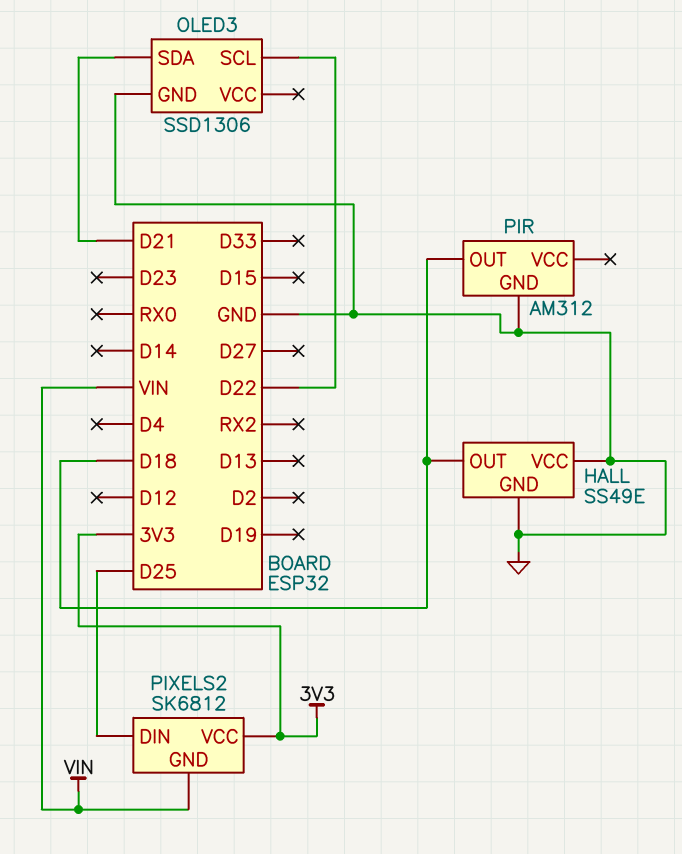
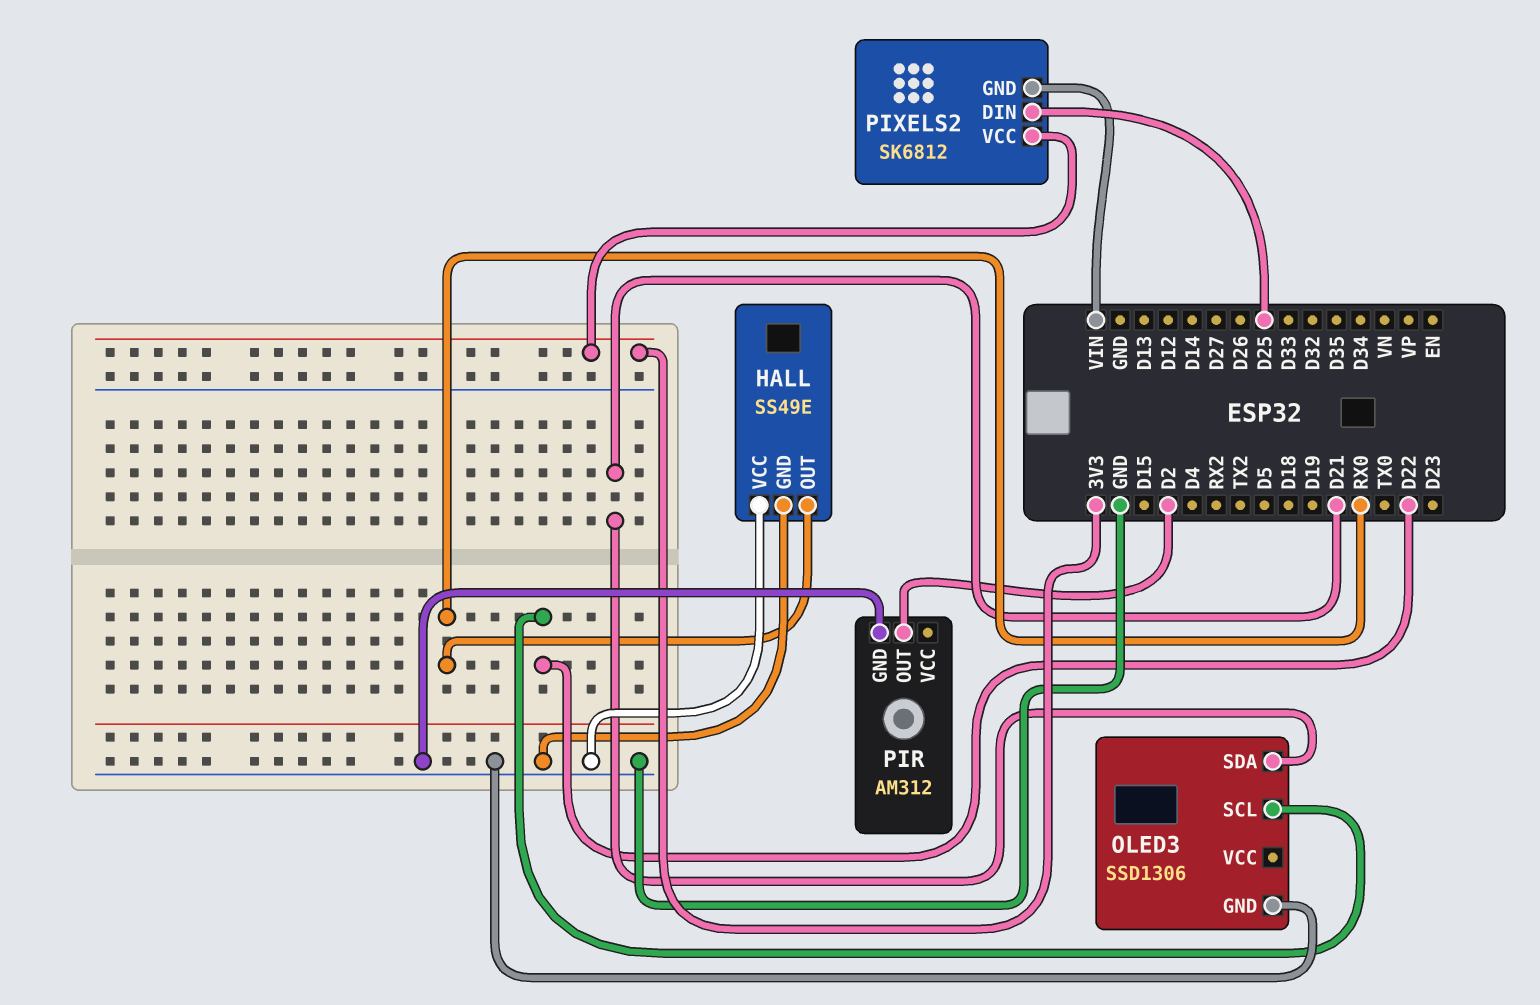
HALL pin OUT: D18 -> RX0
PIR pin OUT: D18 -> D2

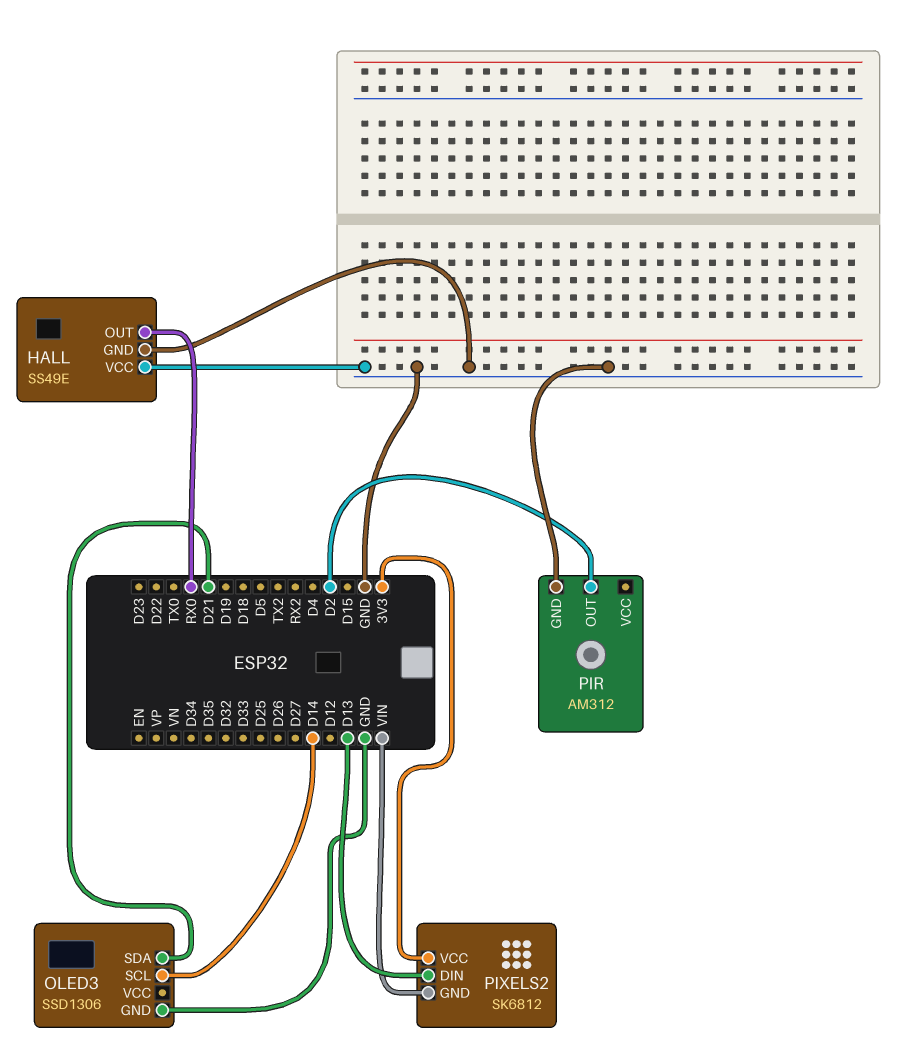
OLED3 pin SCL: D22 -> D14
PIXELS2 pin DIN: D25 -> D13

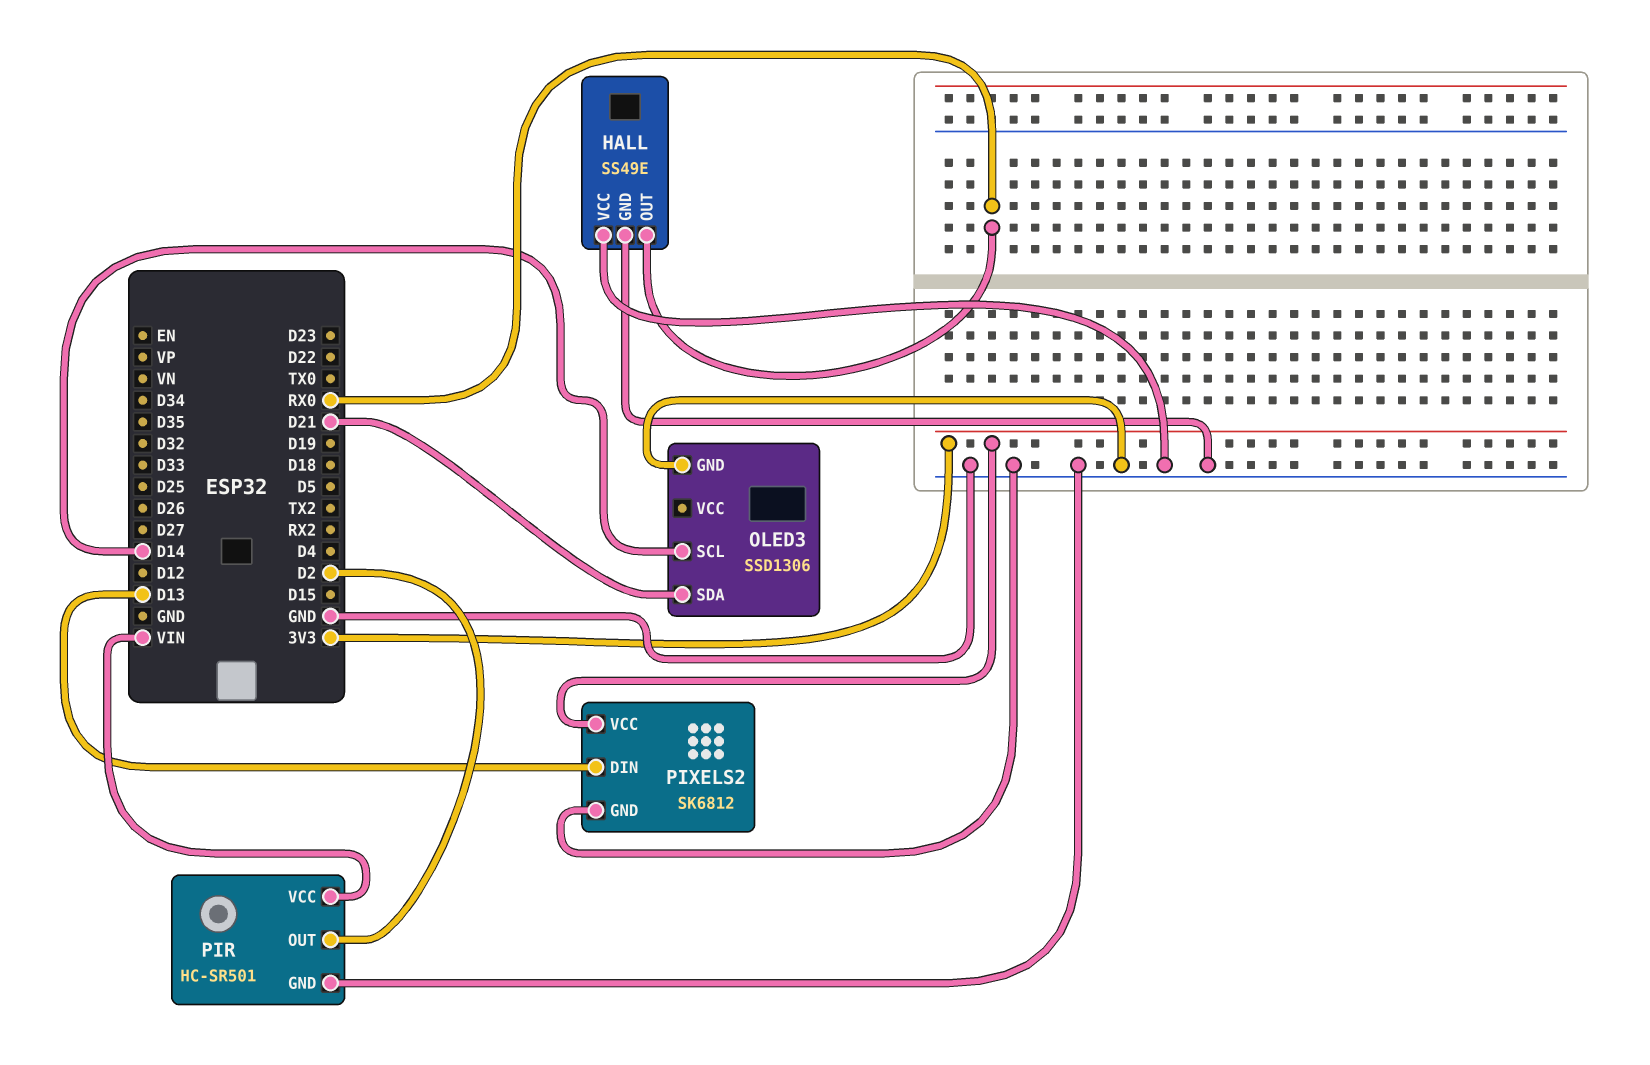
PIR: AM312 -> HC-SR501
PIR pin VCC: none -> VIN
PIXELS2 pin GND: VIN -> GND

